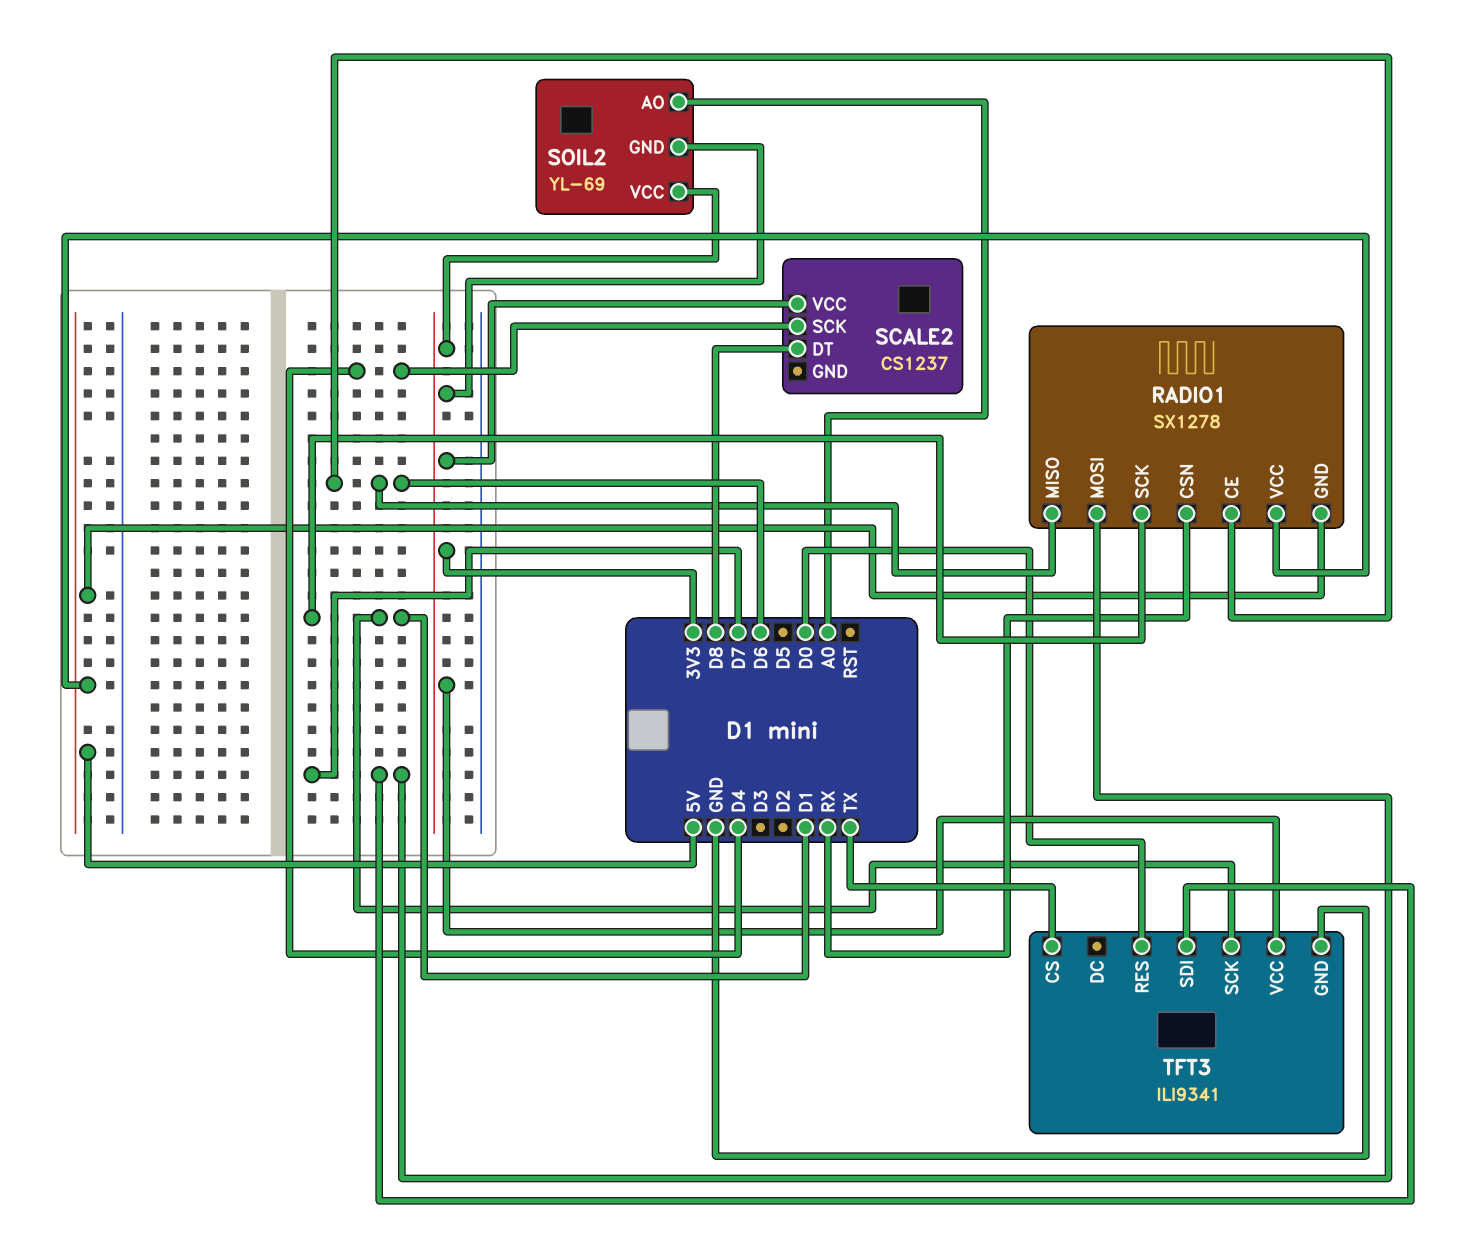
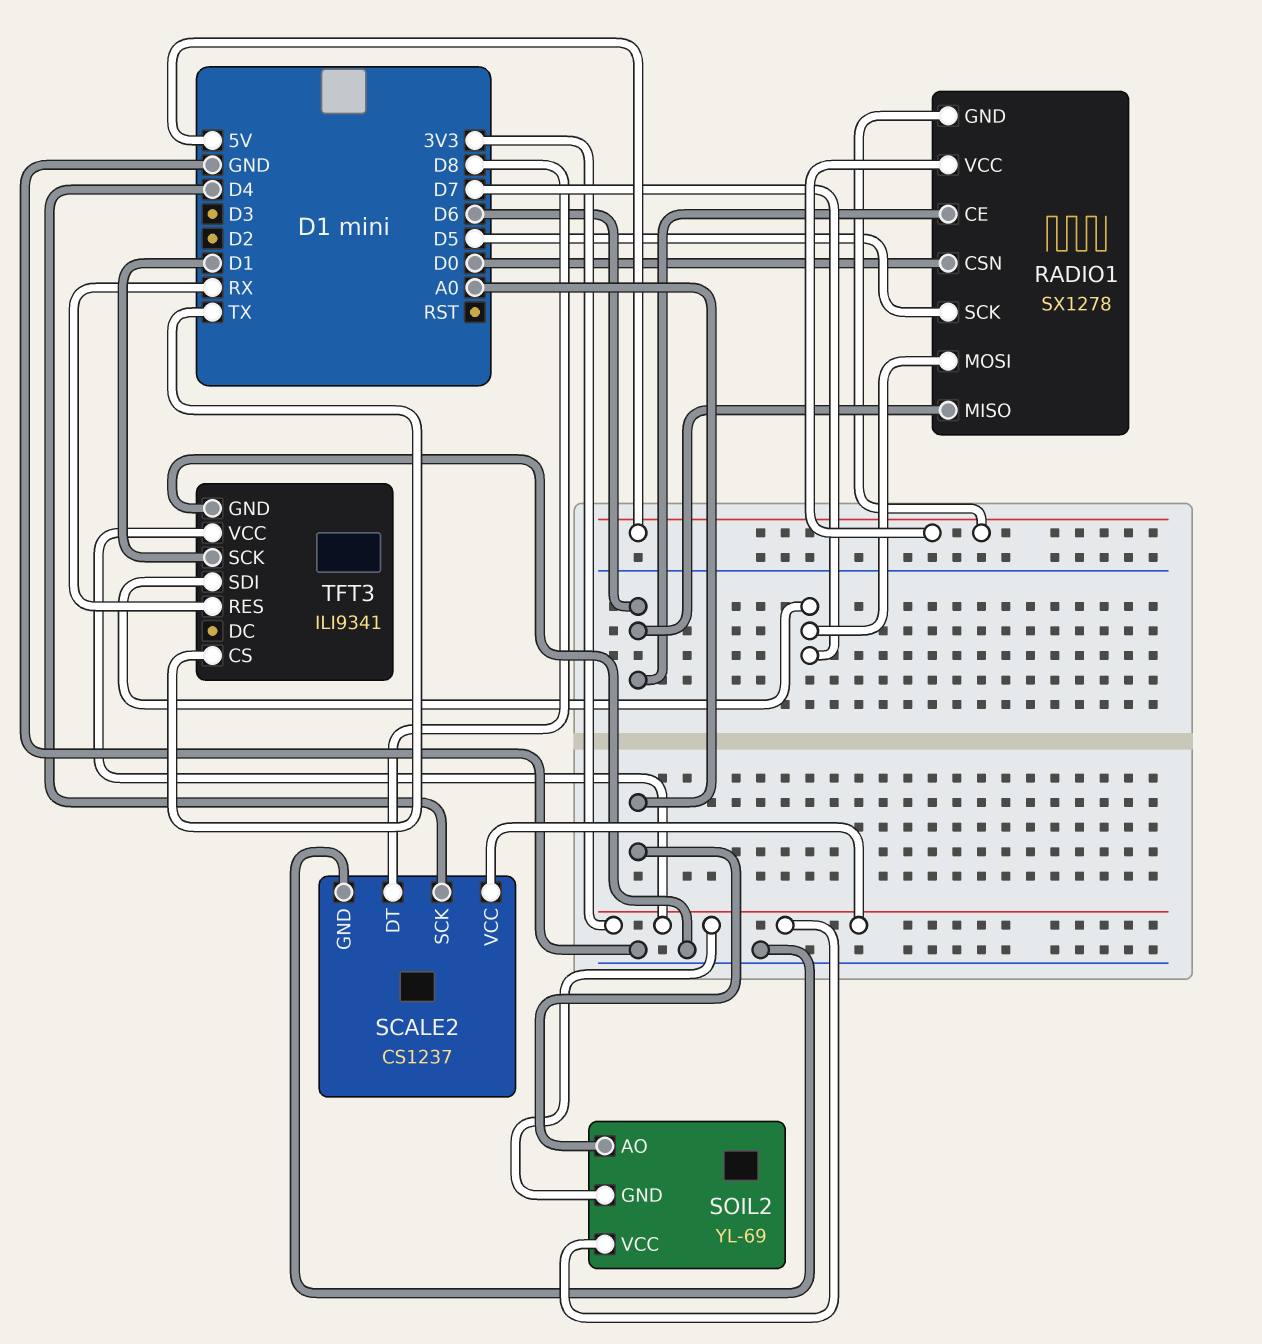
RADIO1 pin CSN: RX -> D0
RADIO1 pin SCK: D1 -> D5
SCALE2 pin GND: none -> GND
TFT3 pin RES: D0 -> RX

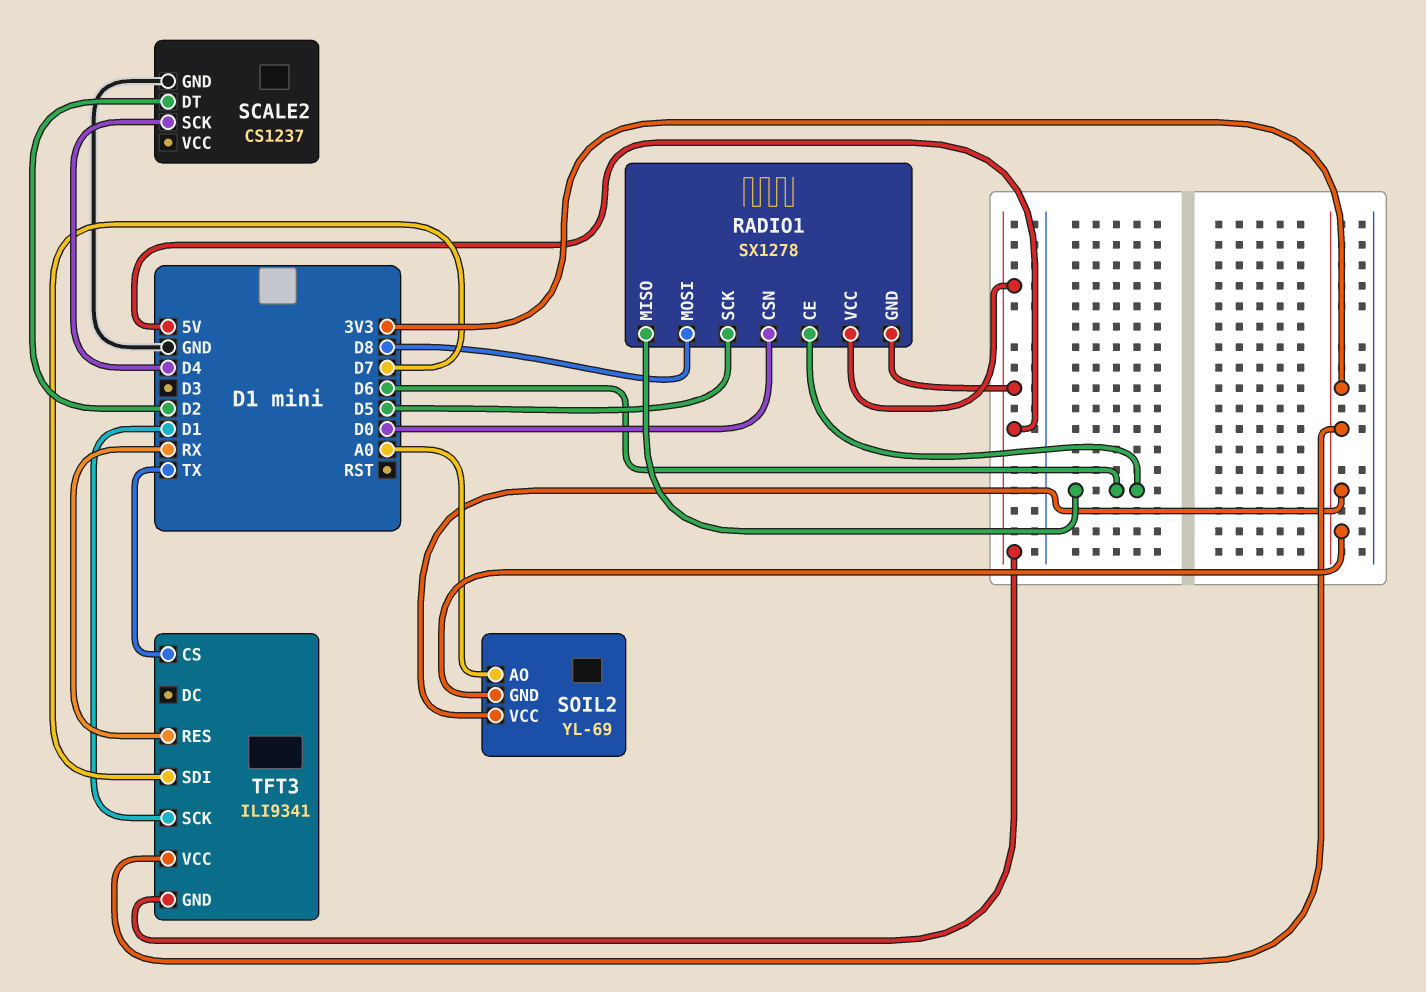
RADIO1 pin MOSI: D7 -> D8
SCALE2 pin DT: D8 -> D2
SCALE2 pin VCC: 3V3 -> none
TFT3 pin GND: GND -> 5V

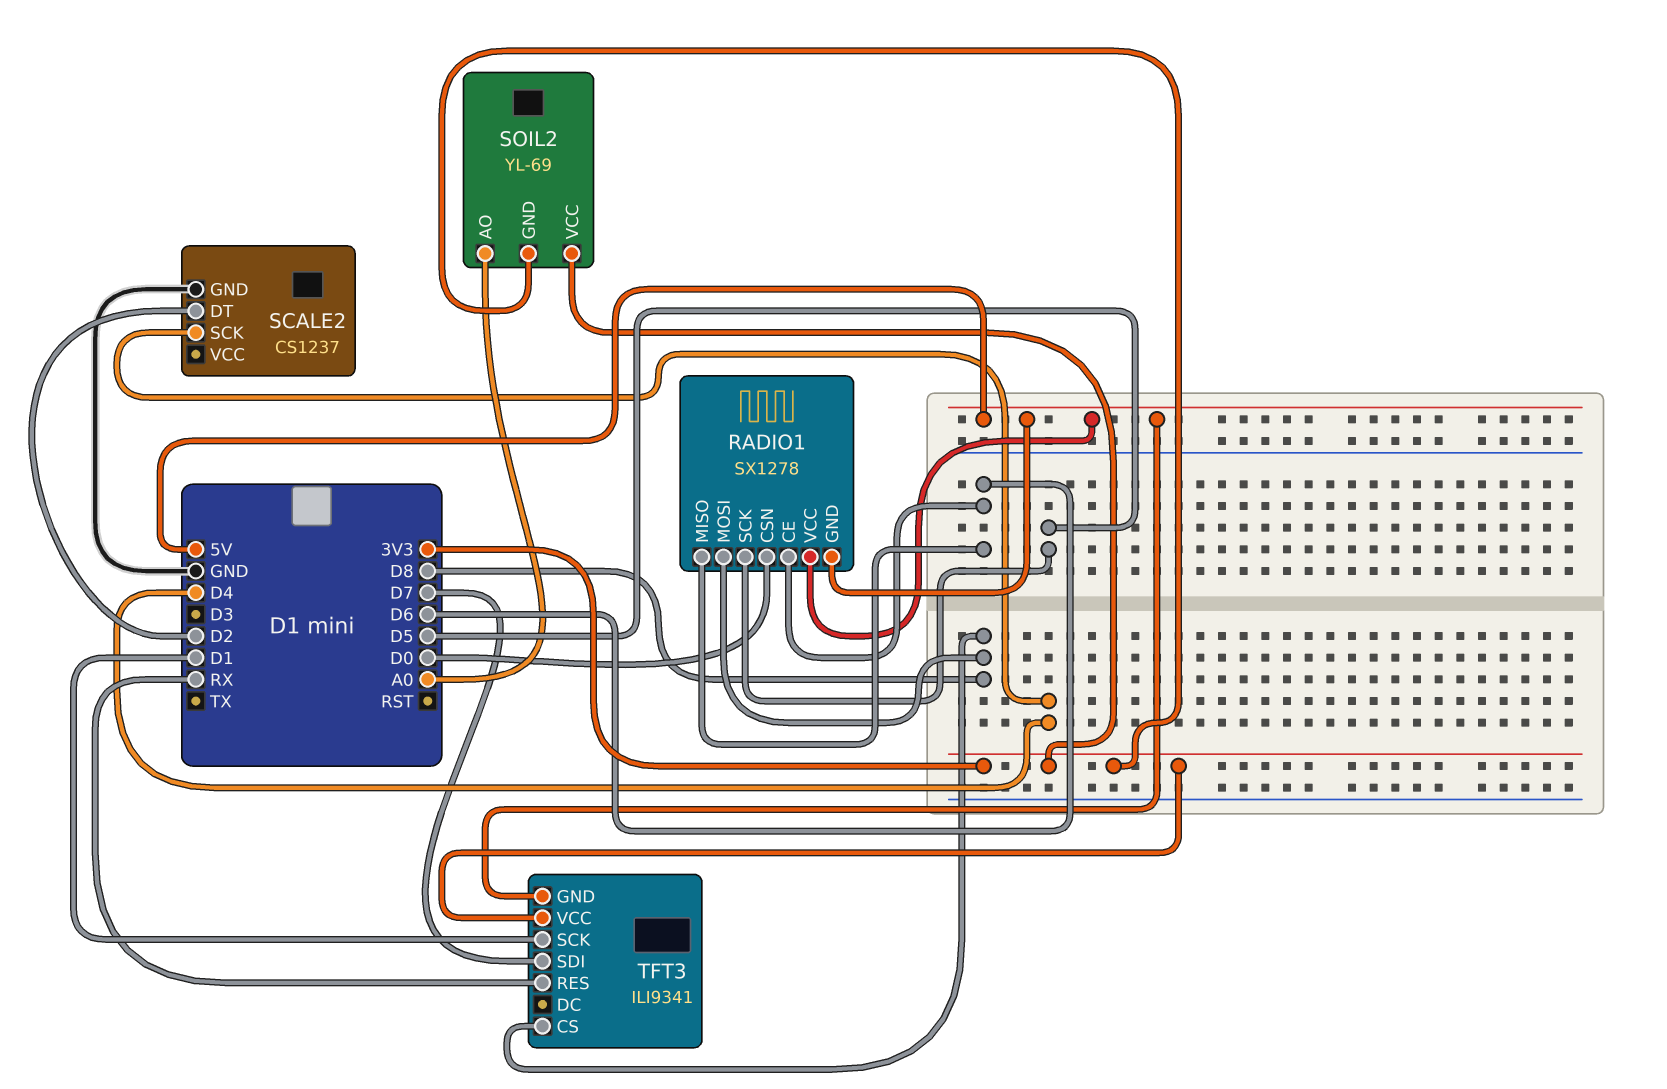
TFT3 pin CS: TX -> D8

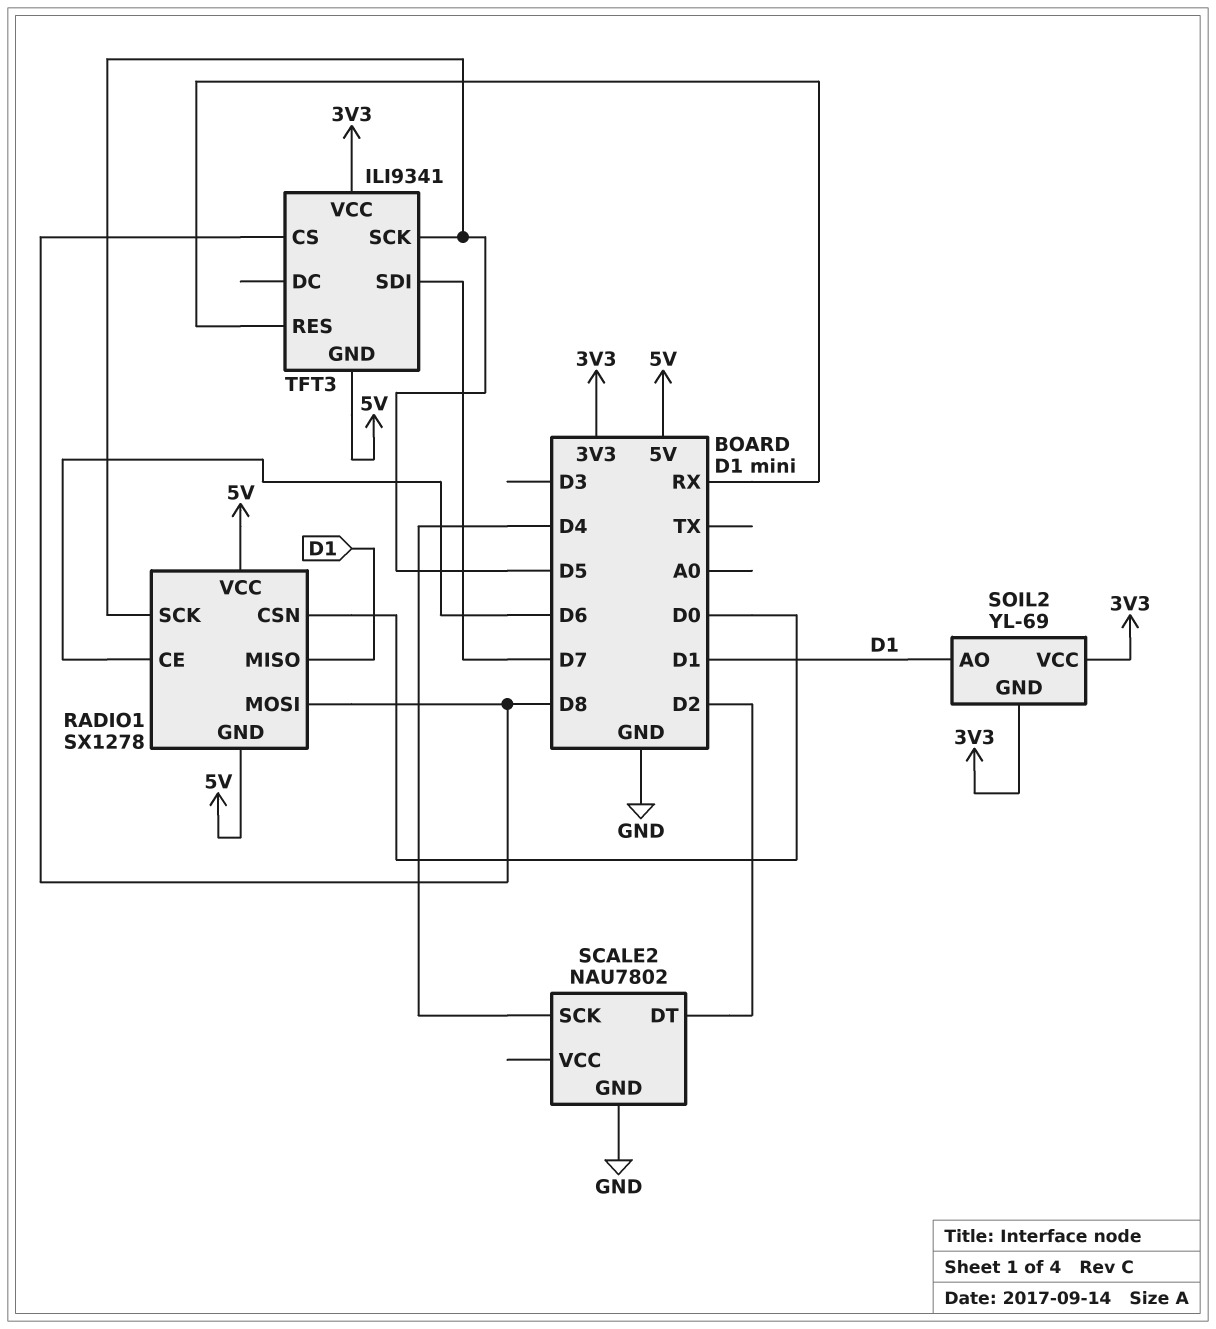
RADIO1 pin MISO: D6 -> D1
SCALE2: CS1237 -> NAU7802
SOIL2 pin AO: A0 -> D1
TFT3 pin SCK: D1 -> D5

